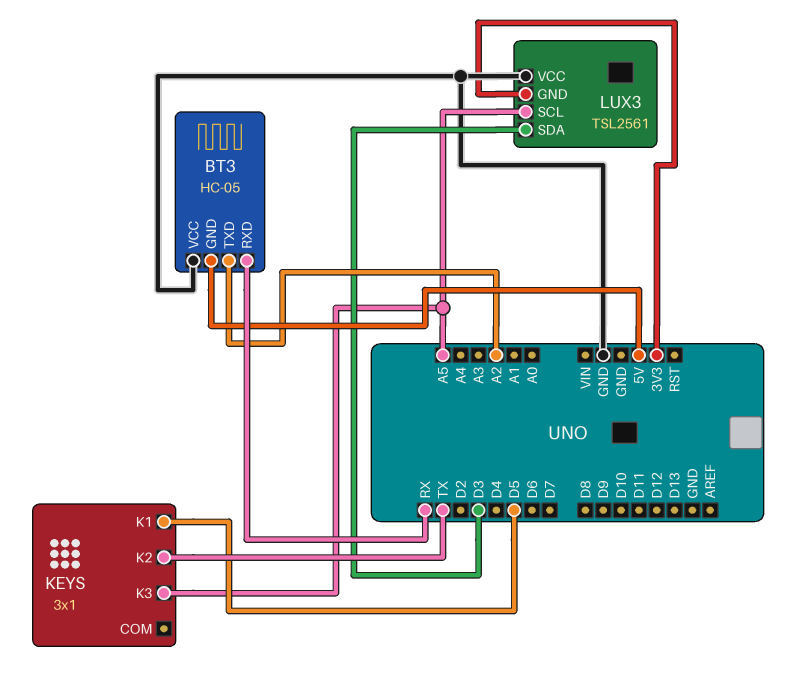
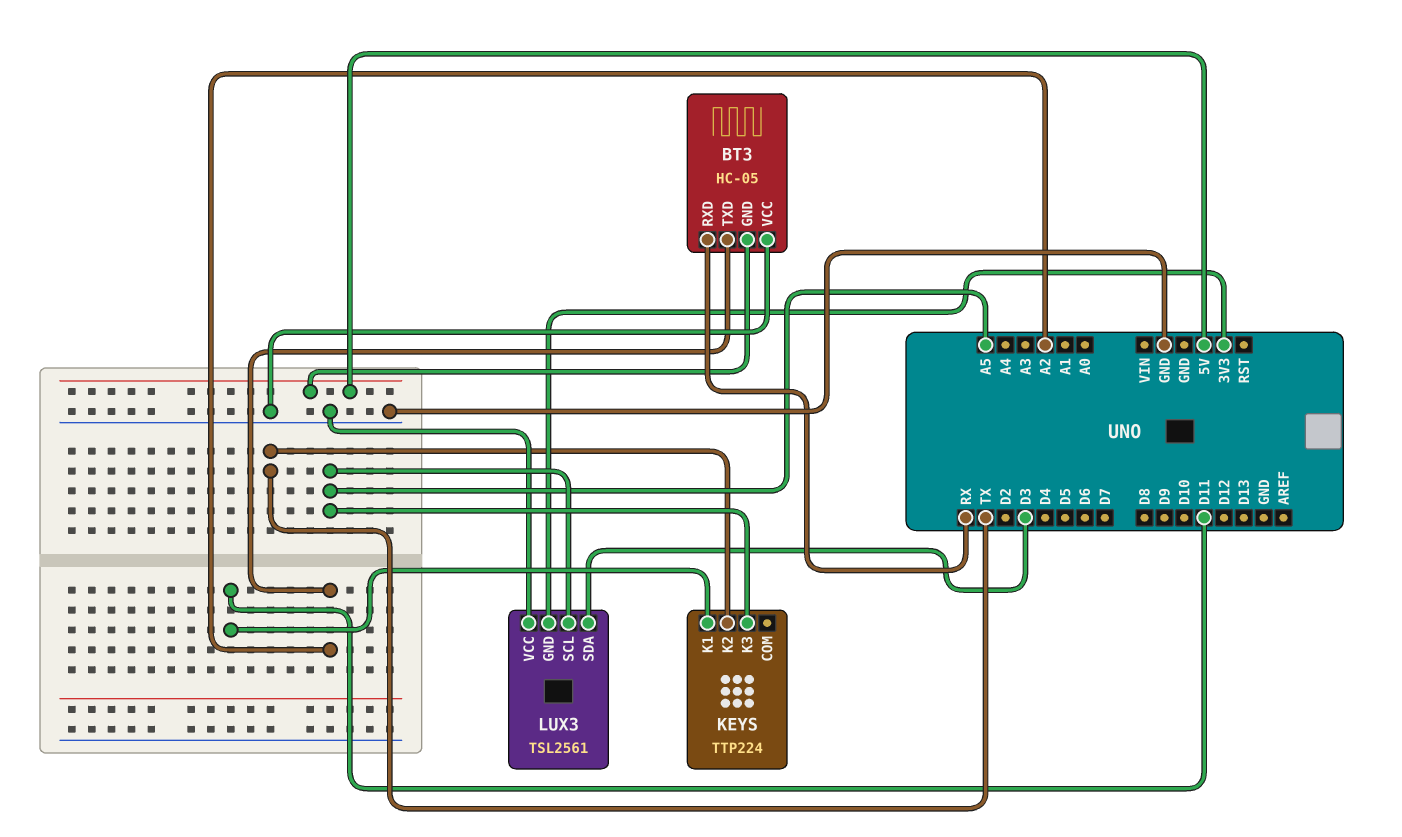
KEYS: 3x1 -> TTP224
KEYS pin K1: D5 -> D11

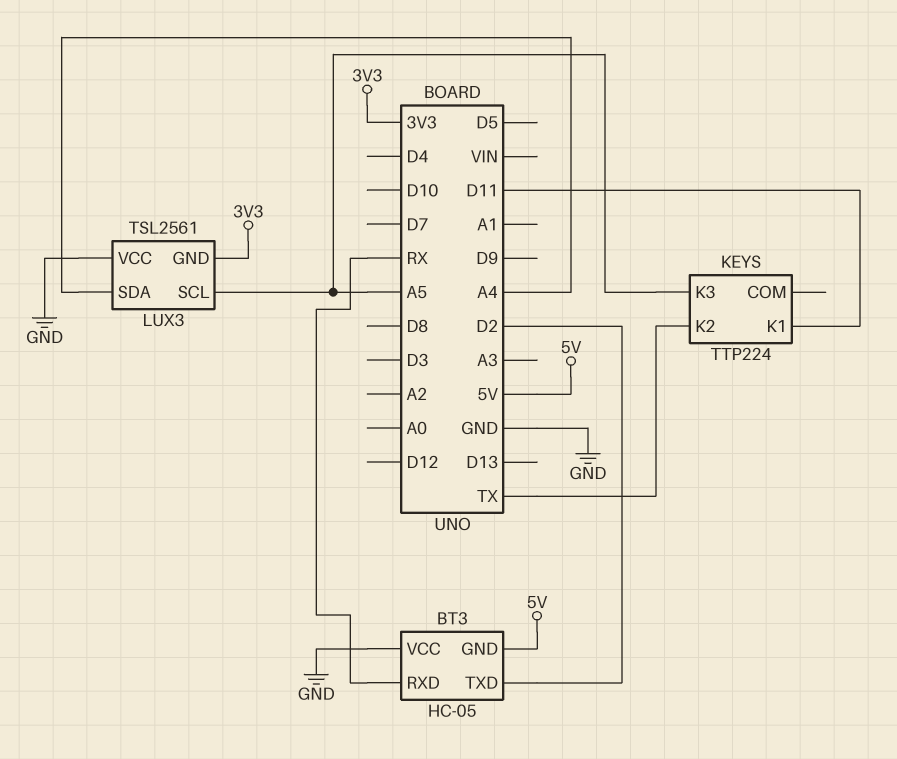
BT3 pin TXD: A2 -> D2
LUX3 pin SDA: D3 -> A4

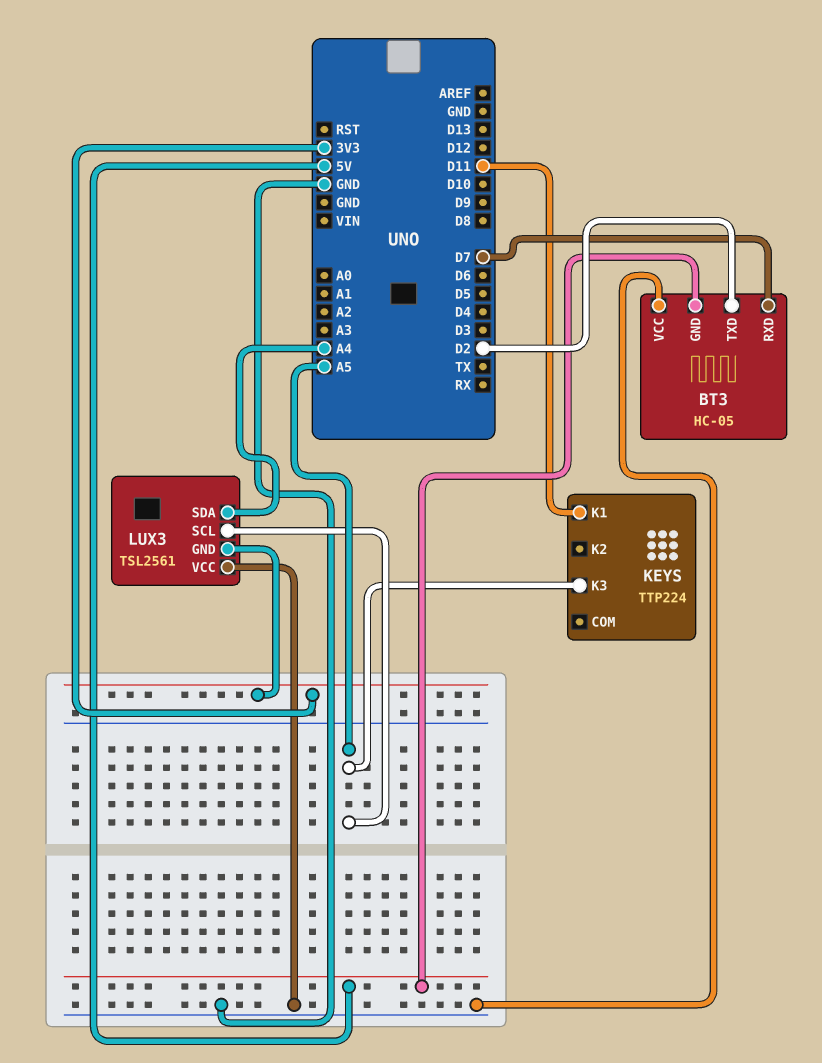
BT3 pin RXD: RX -> D7
KEYS pin K2: TX -> none

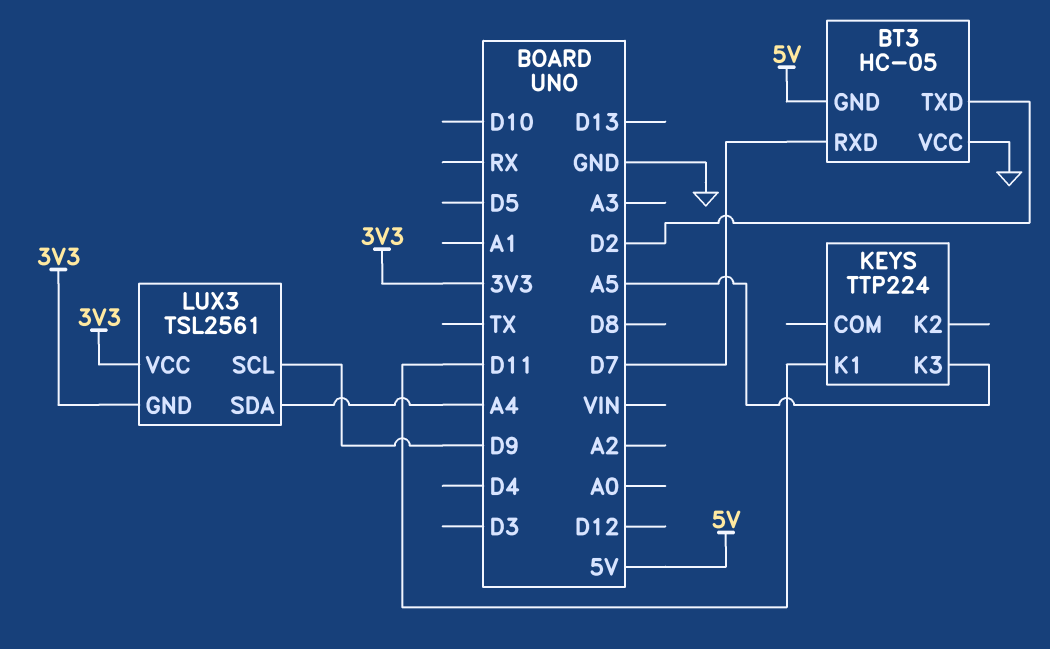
LUX3 pin SCL: A5 -> D9
LUX3 pin VCC: GND -> 3V3

